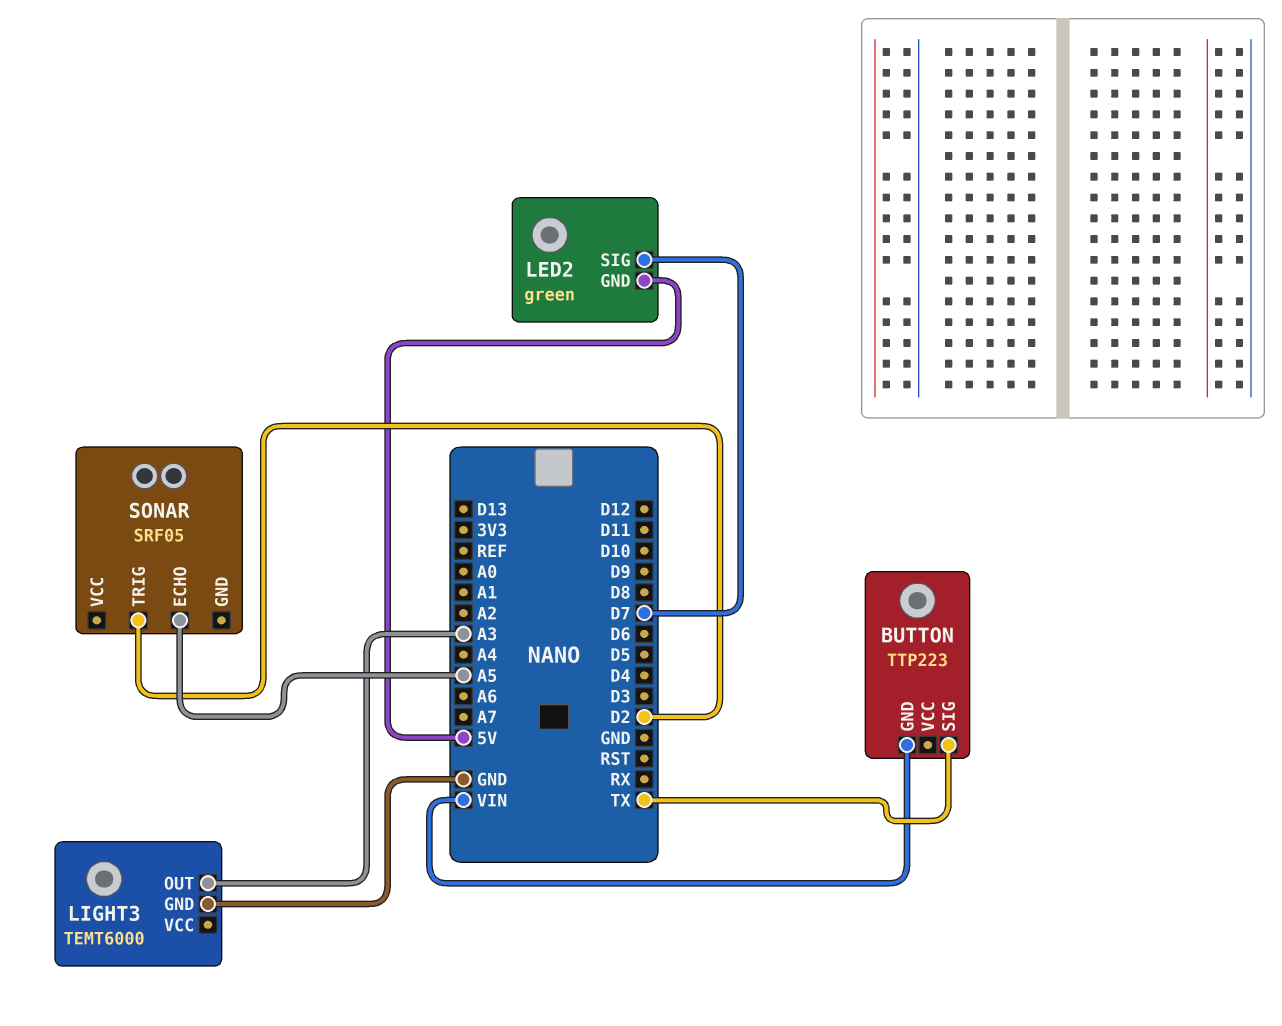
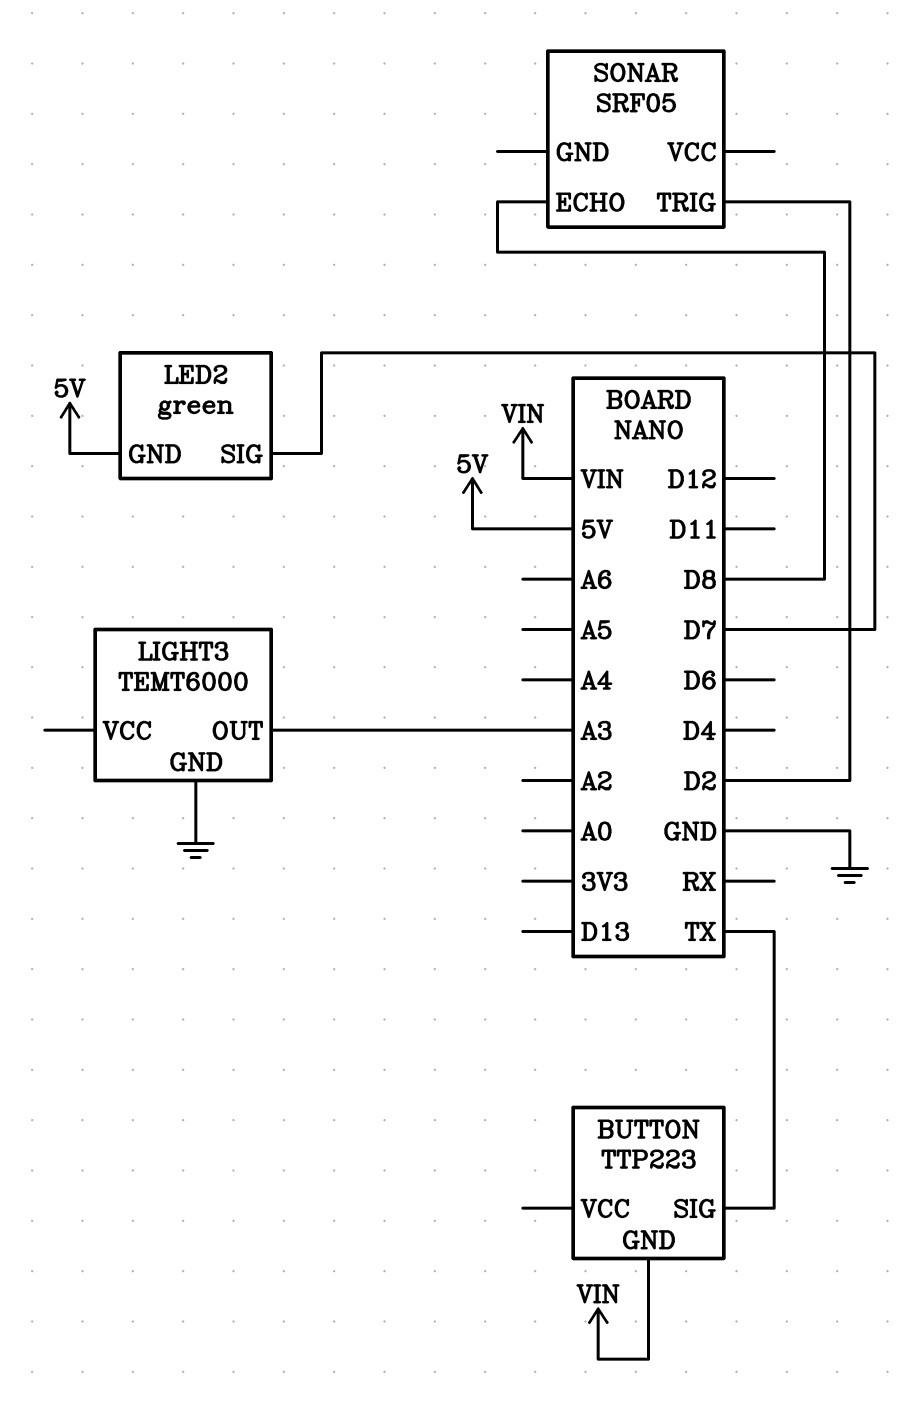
SONAR pin ECHO: A5 -> D8

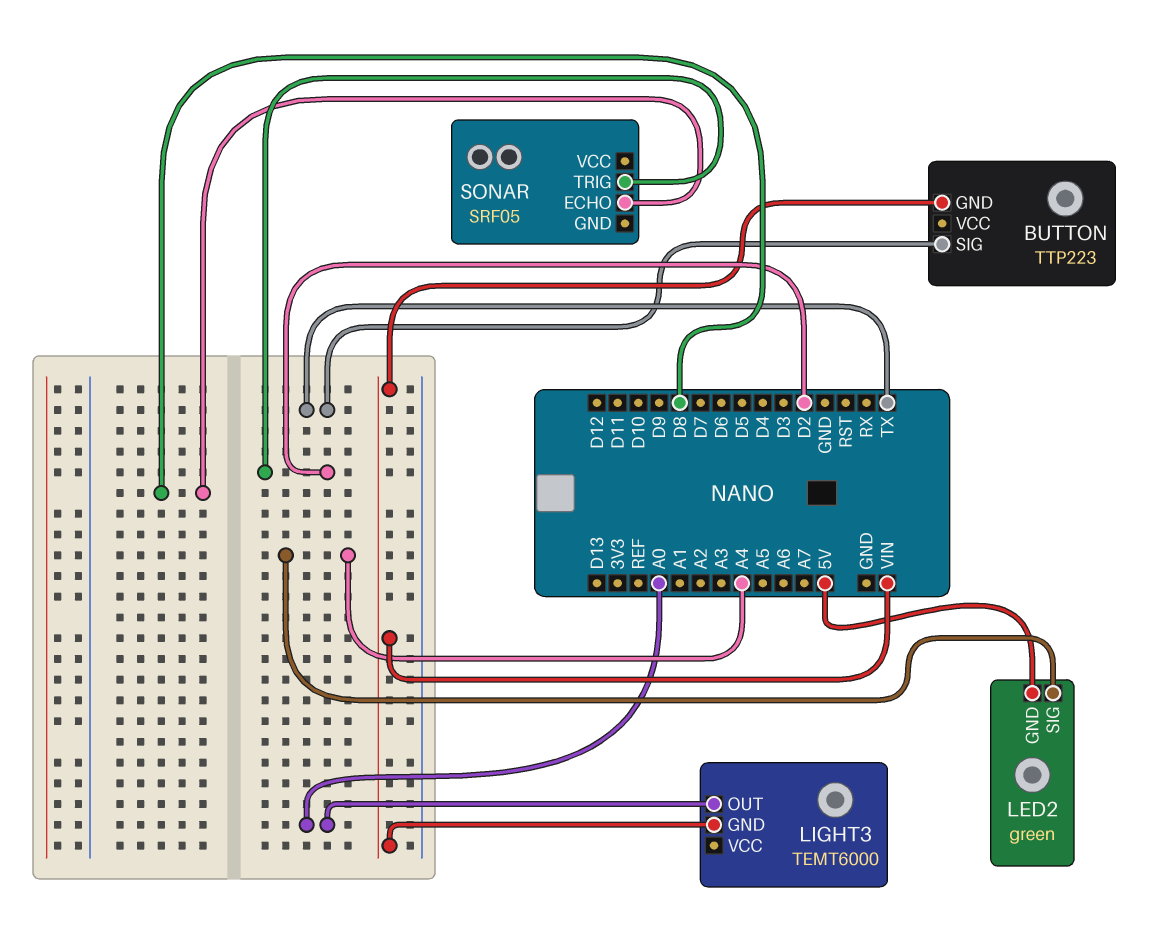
LED2 pin SIG: D7 -> A4
LIGHT3 pin GND: GND -> VIN
LIGHT3 pin OUT: A3 -> A0

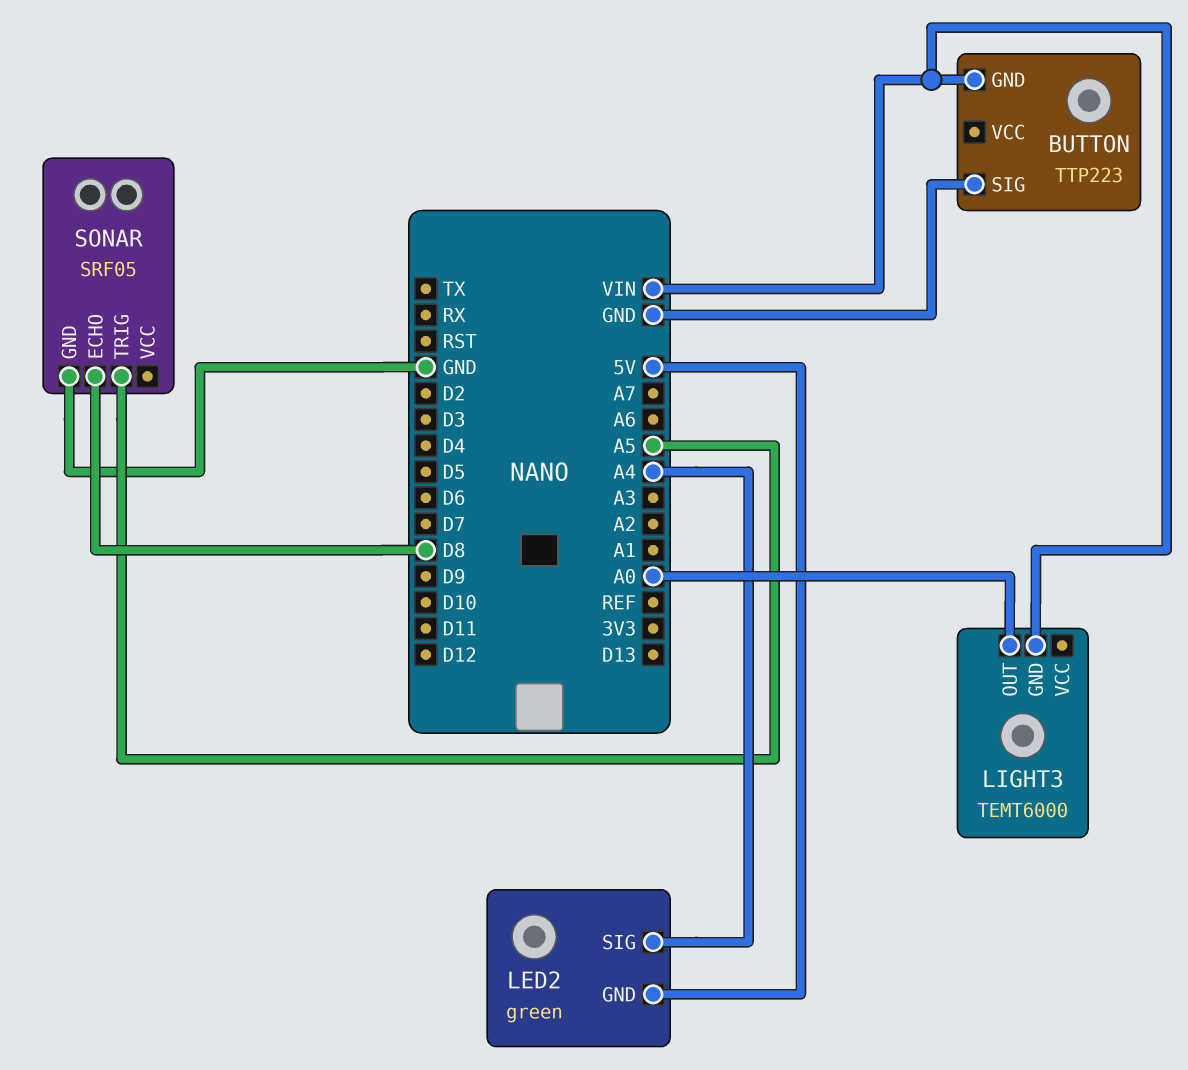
BUTTON pin SIG: TX -> GND
SONAR pin GND: none -> GND
SONAR pin TRIG: D2 -> A5

